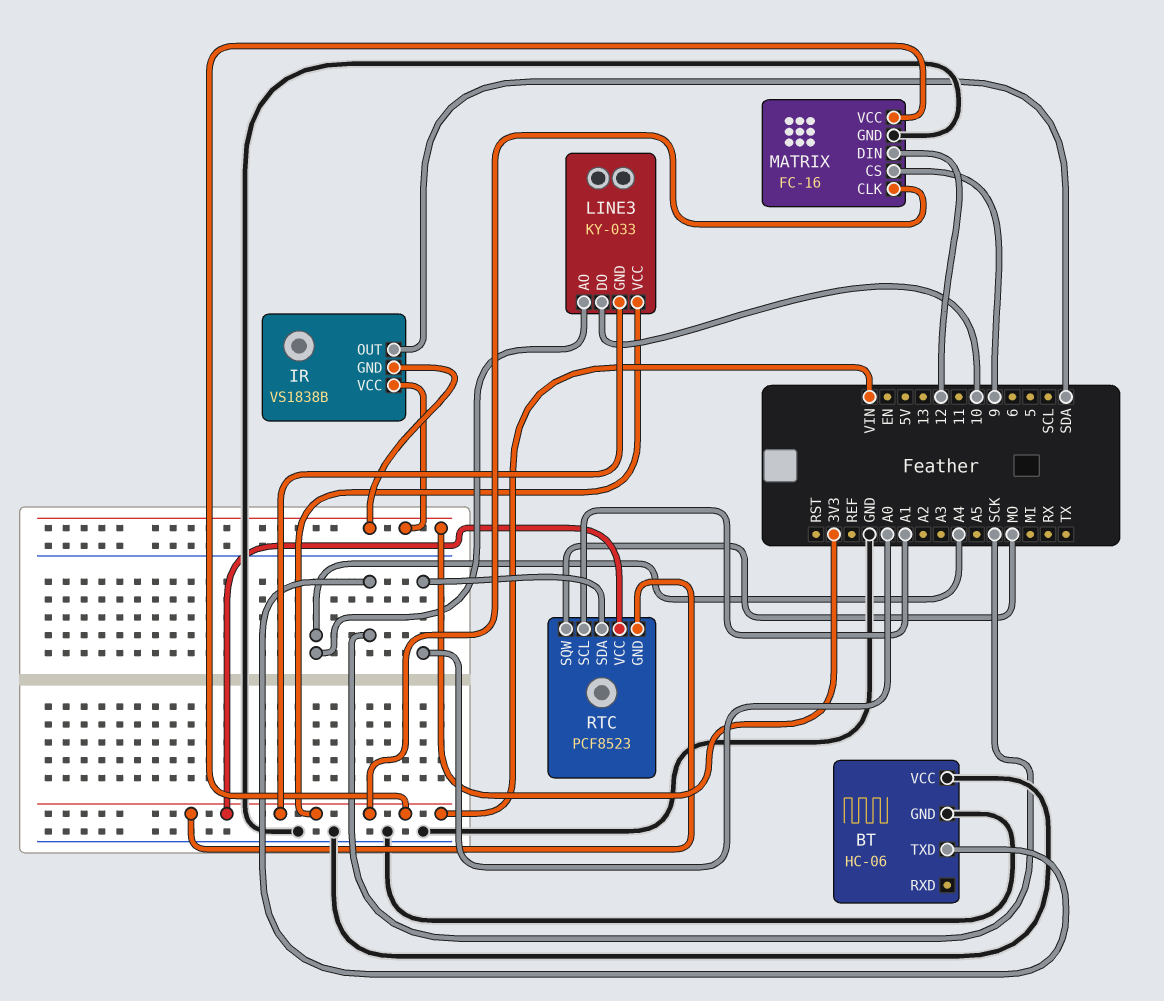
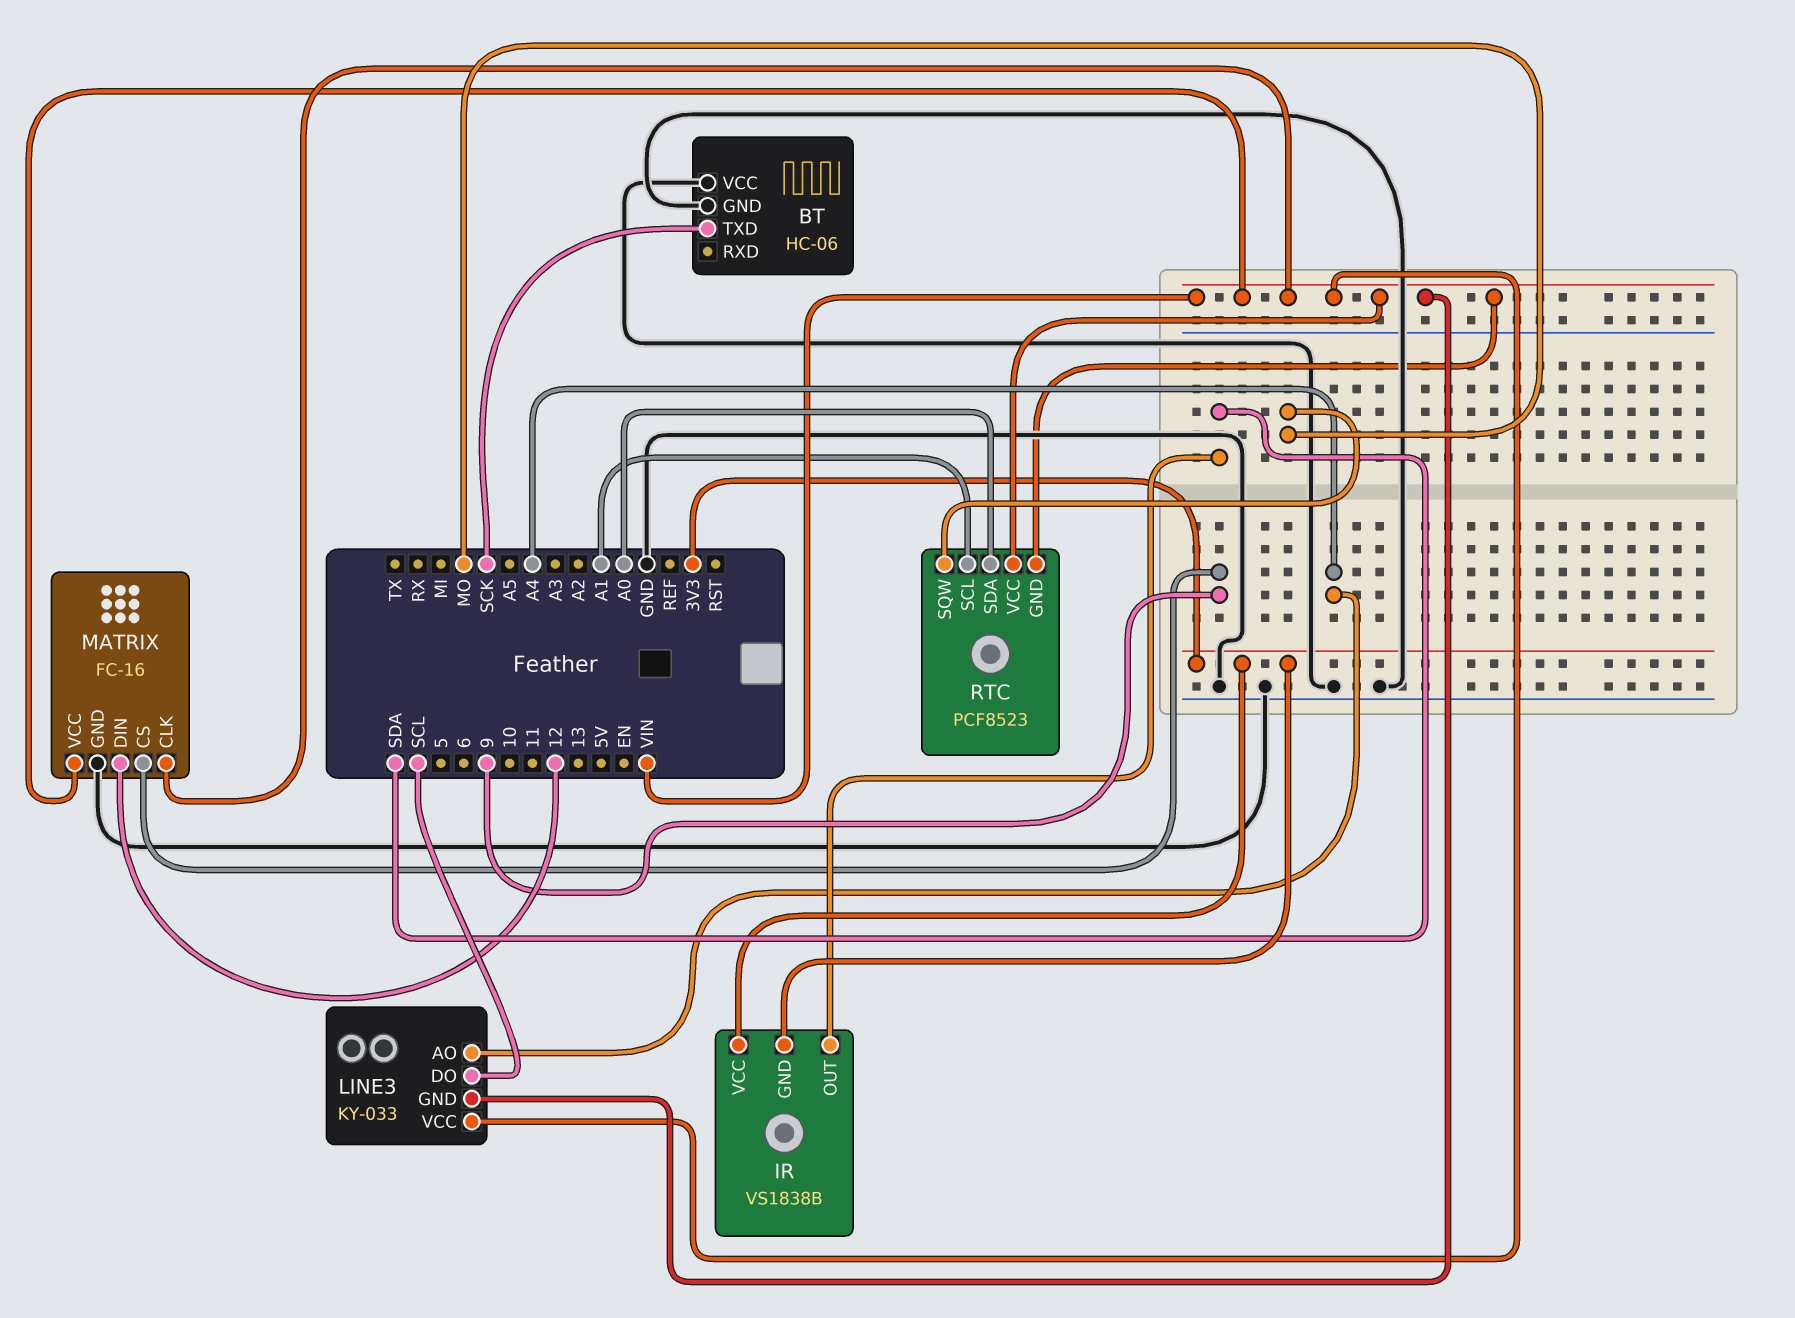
LINE3 pin DO: 10 -> SCL

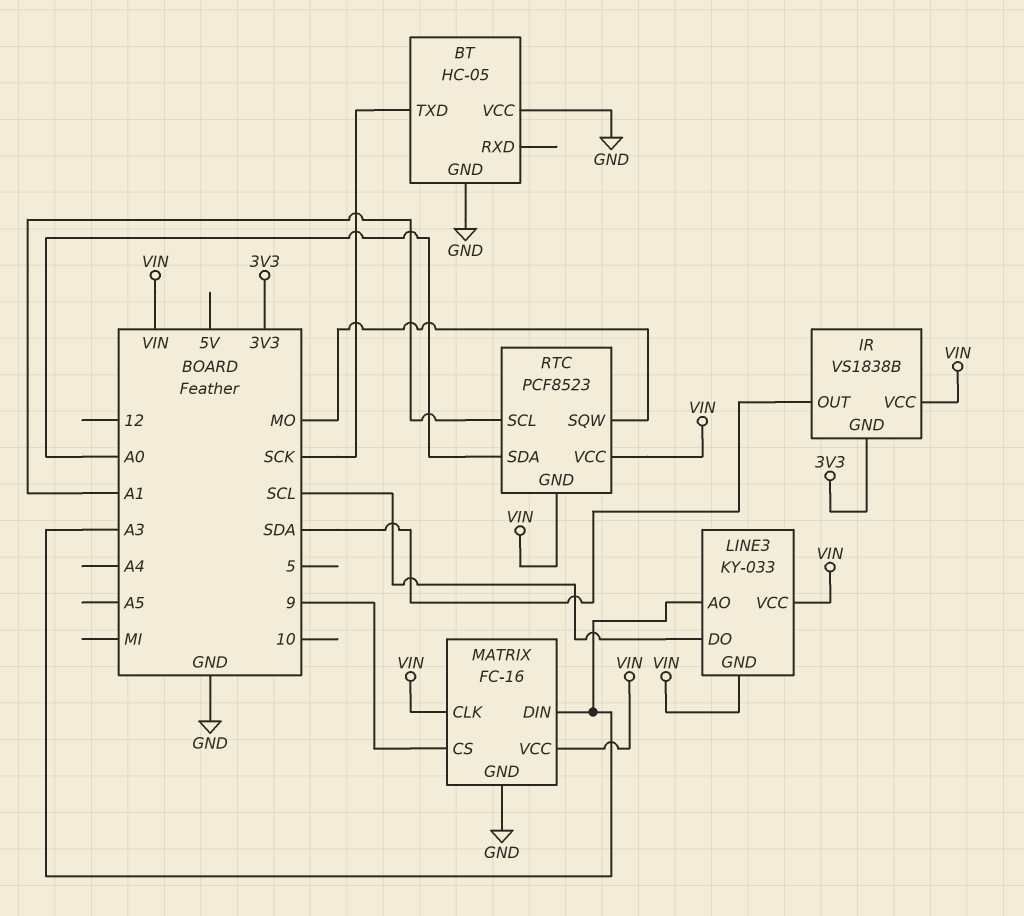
BT: HC-06 -> HC-05
IR pin VCC: 3V3 -> VIN
LINE3 pin AO: A4 -> A3
MATRIX pin DIN: 12 -> A3

